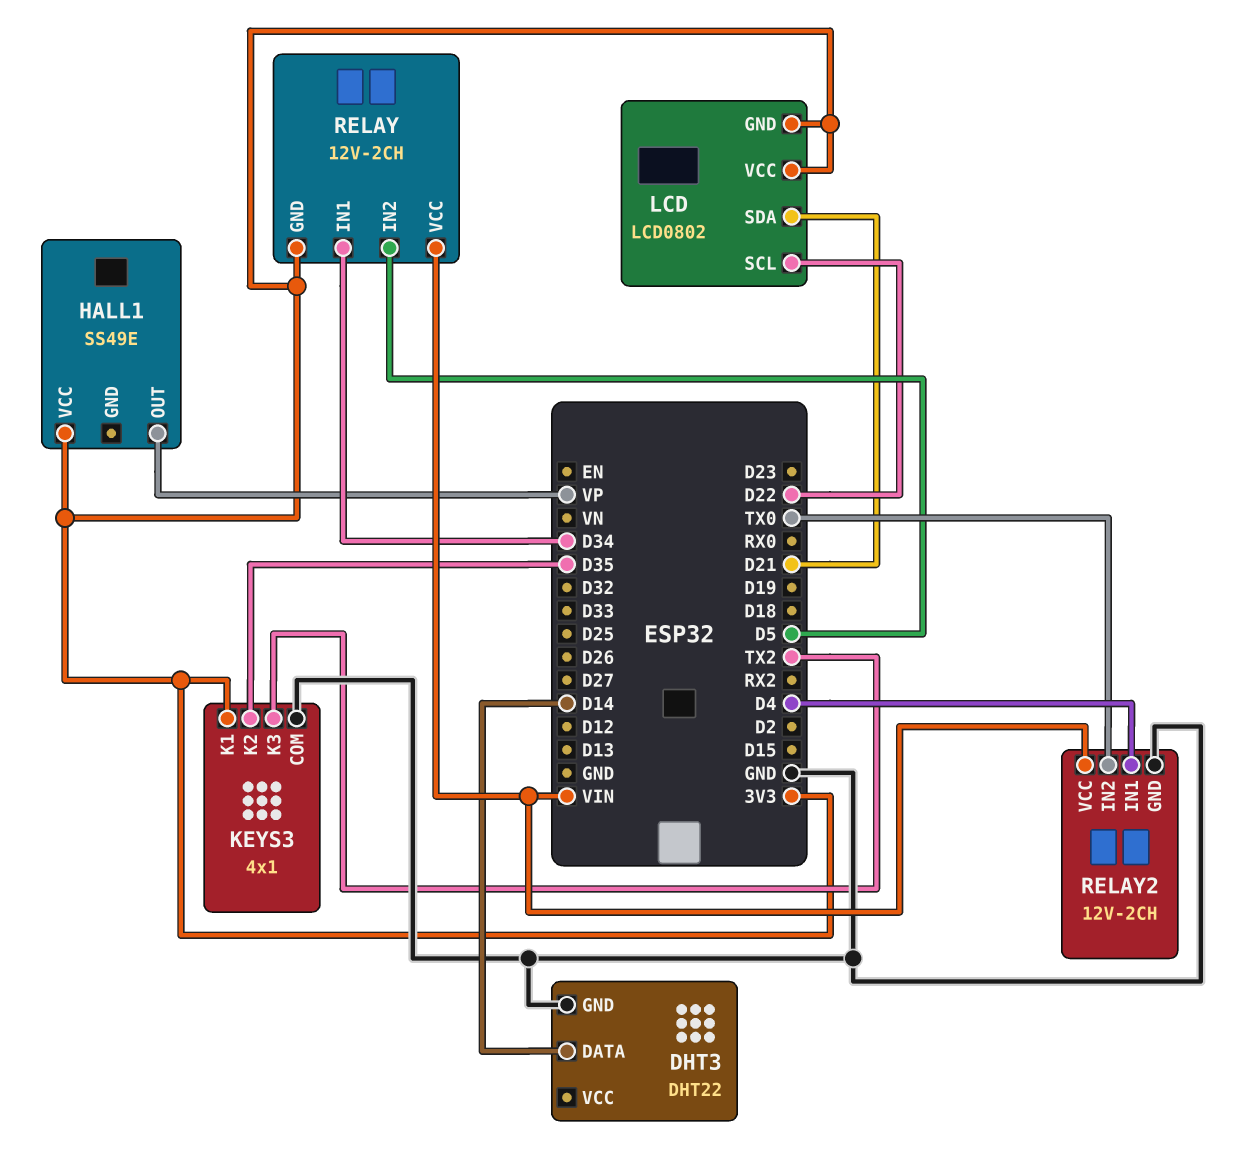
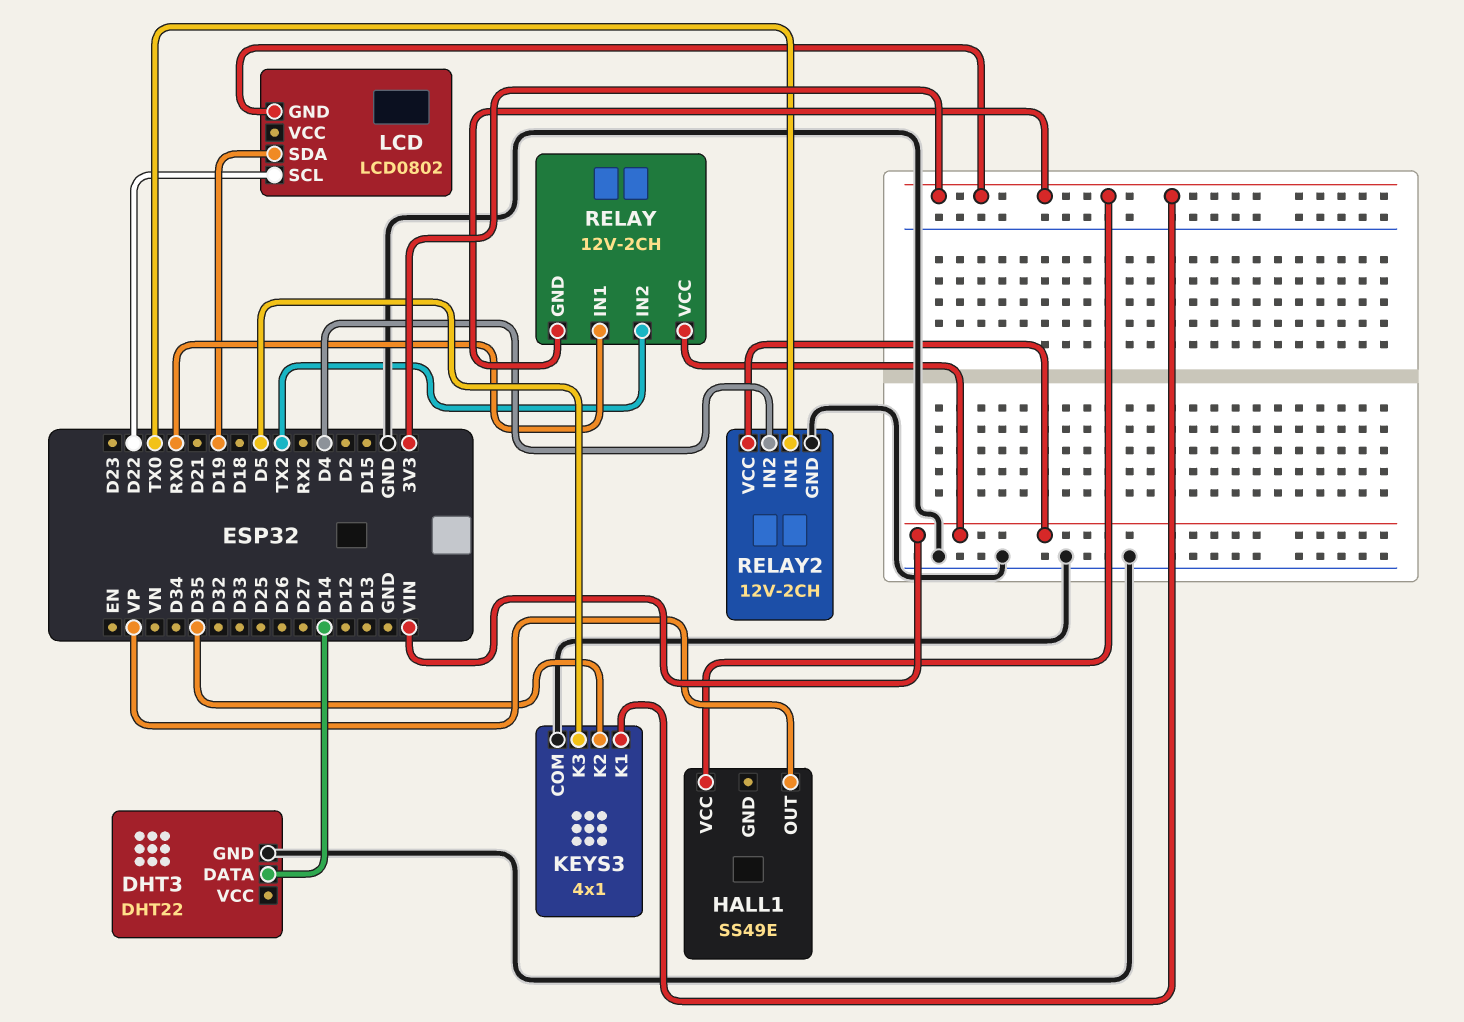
KEYS3 pin K3: TX2 -> D5
LCD pin SDA: D21 -> D19
LCD pin VCC: 3V3 -> none
RELAY pin IN1: D34 -> RX0
RELAY pin IN2: D5 -> TX2
RELAY2 pin IN1: D4 -> TX0
RELAY2 pin IN2: TX0 -> D4

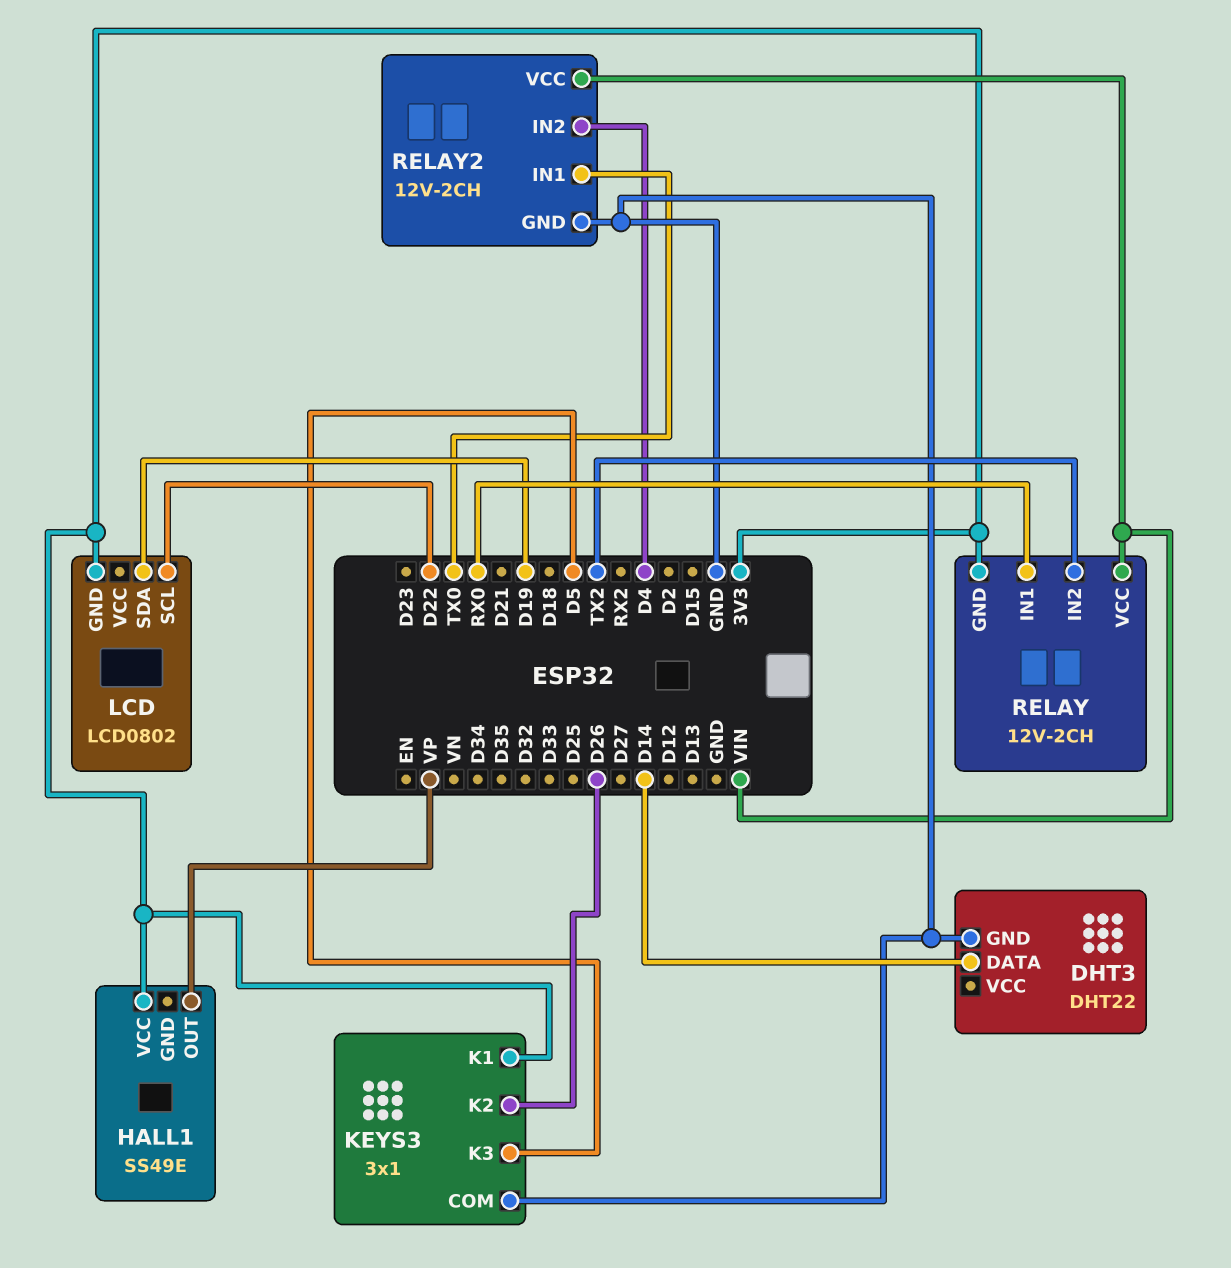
KEYS3: 4x1 -> 3x1
KEYS3 pin K2: D35 -> D26

